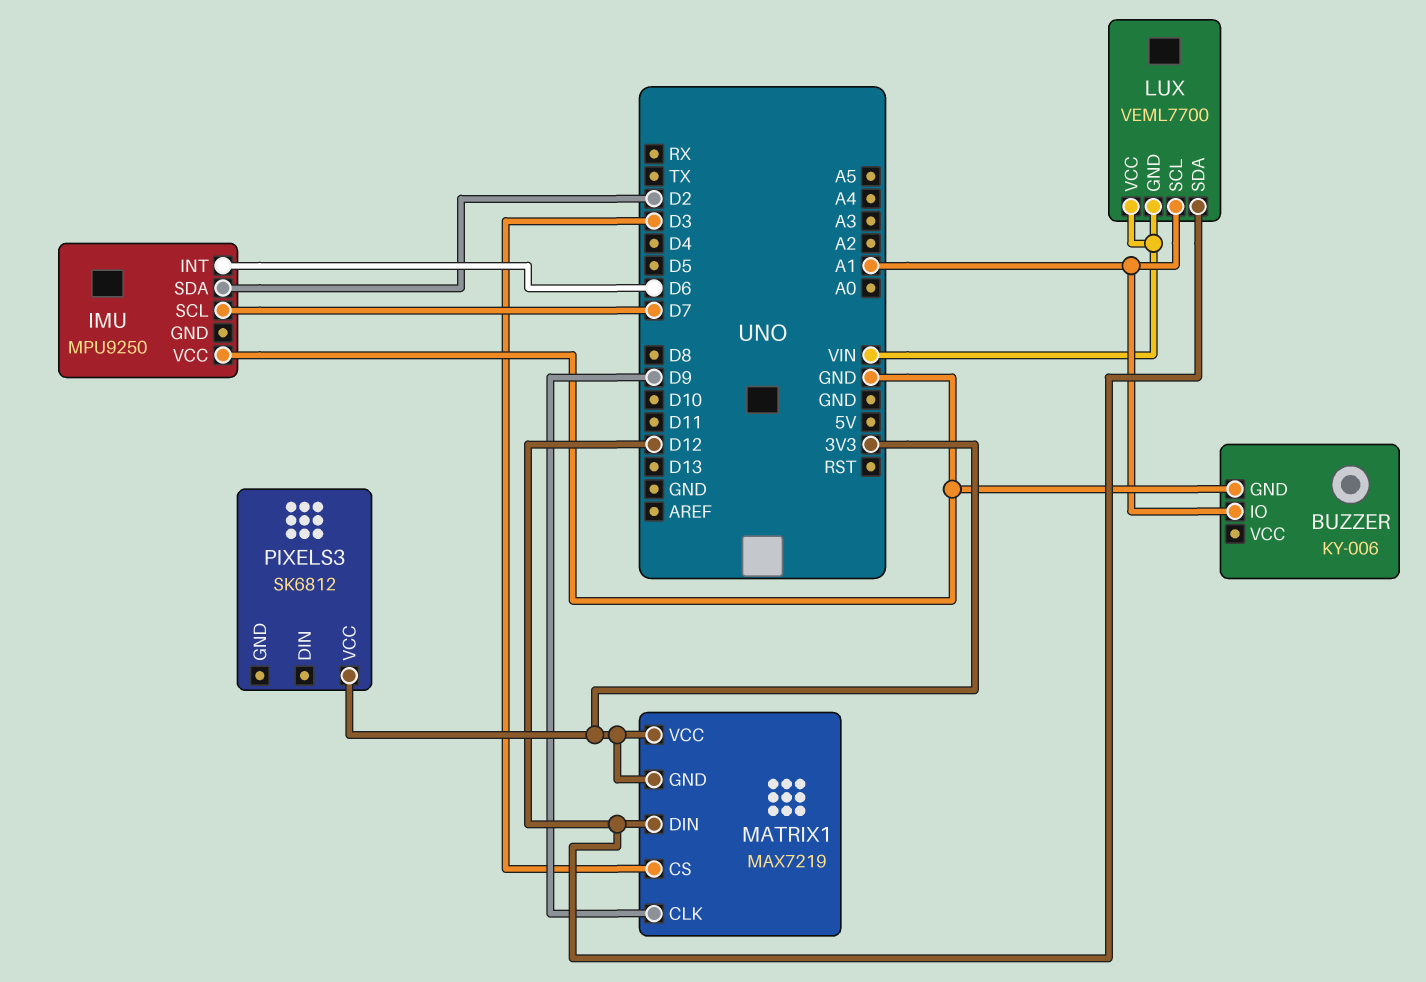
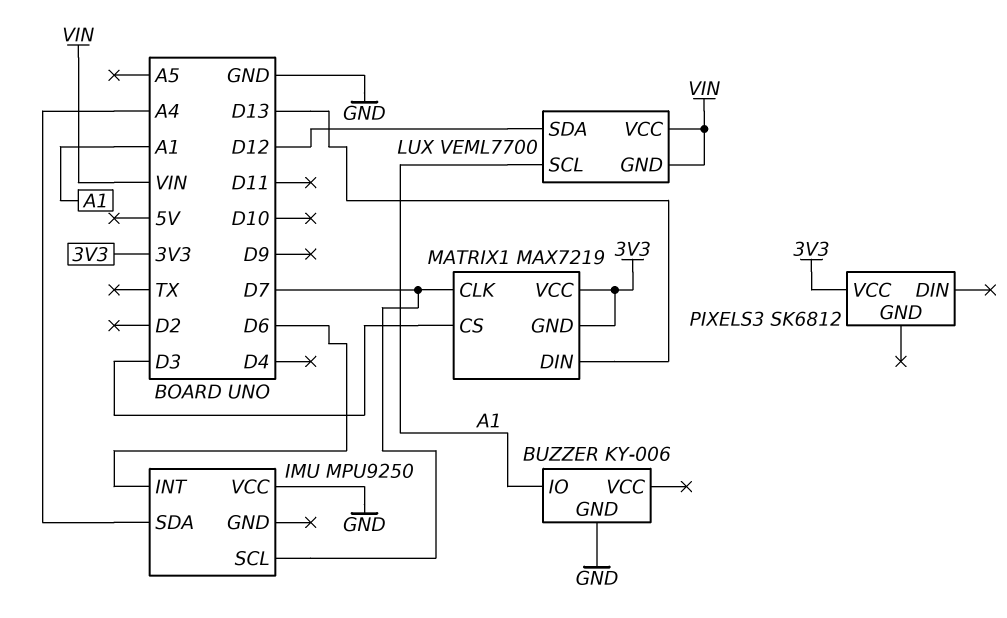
IMU pin SDA: D2 -> A4
MATRIX1 pin CLK: D9 -> D7
MATRIX1 pin DIN: D12 -> D13

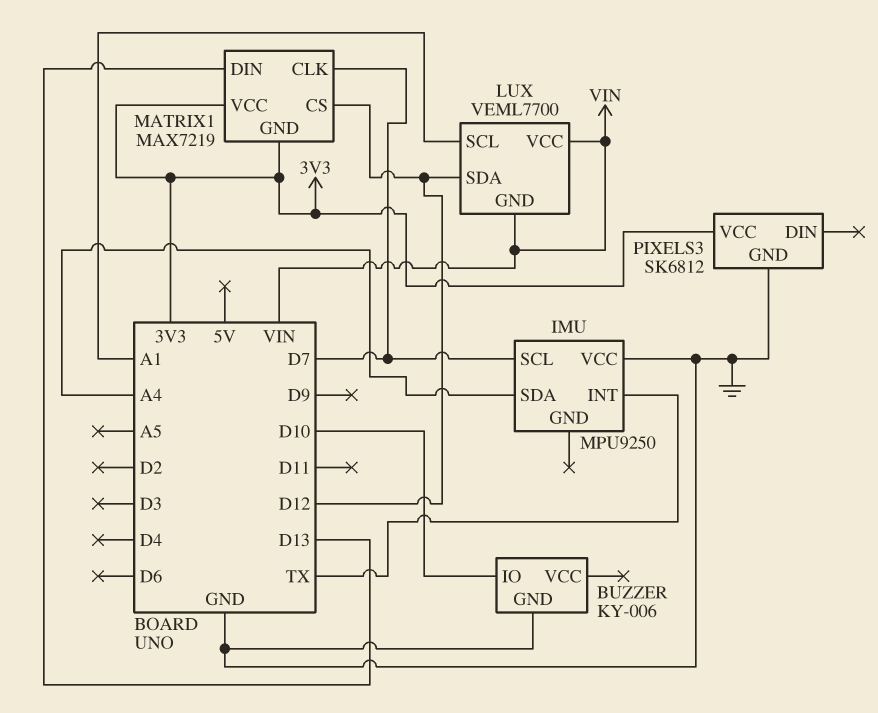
BUZZER pin IO: A1 -> D10
IMU pin INT: D6 -> TX
MATRIX1 pin CS: D3 -> D12
PIXELS3 pin GND: none -> GND

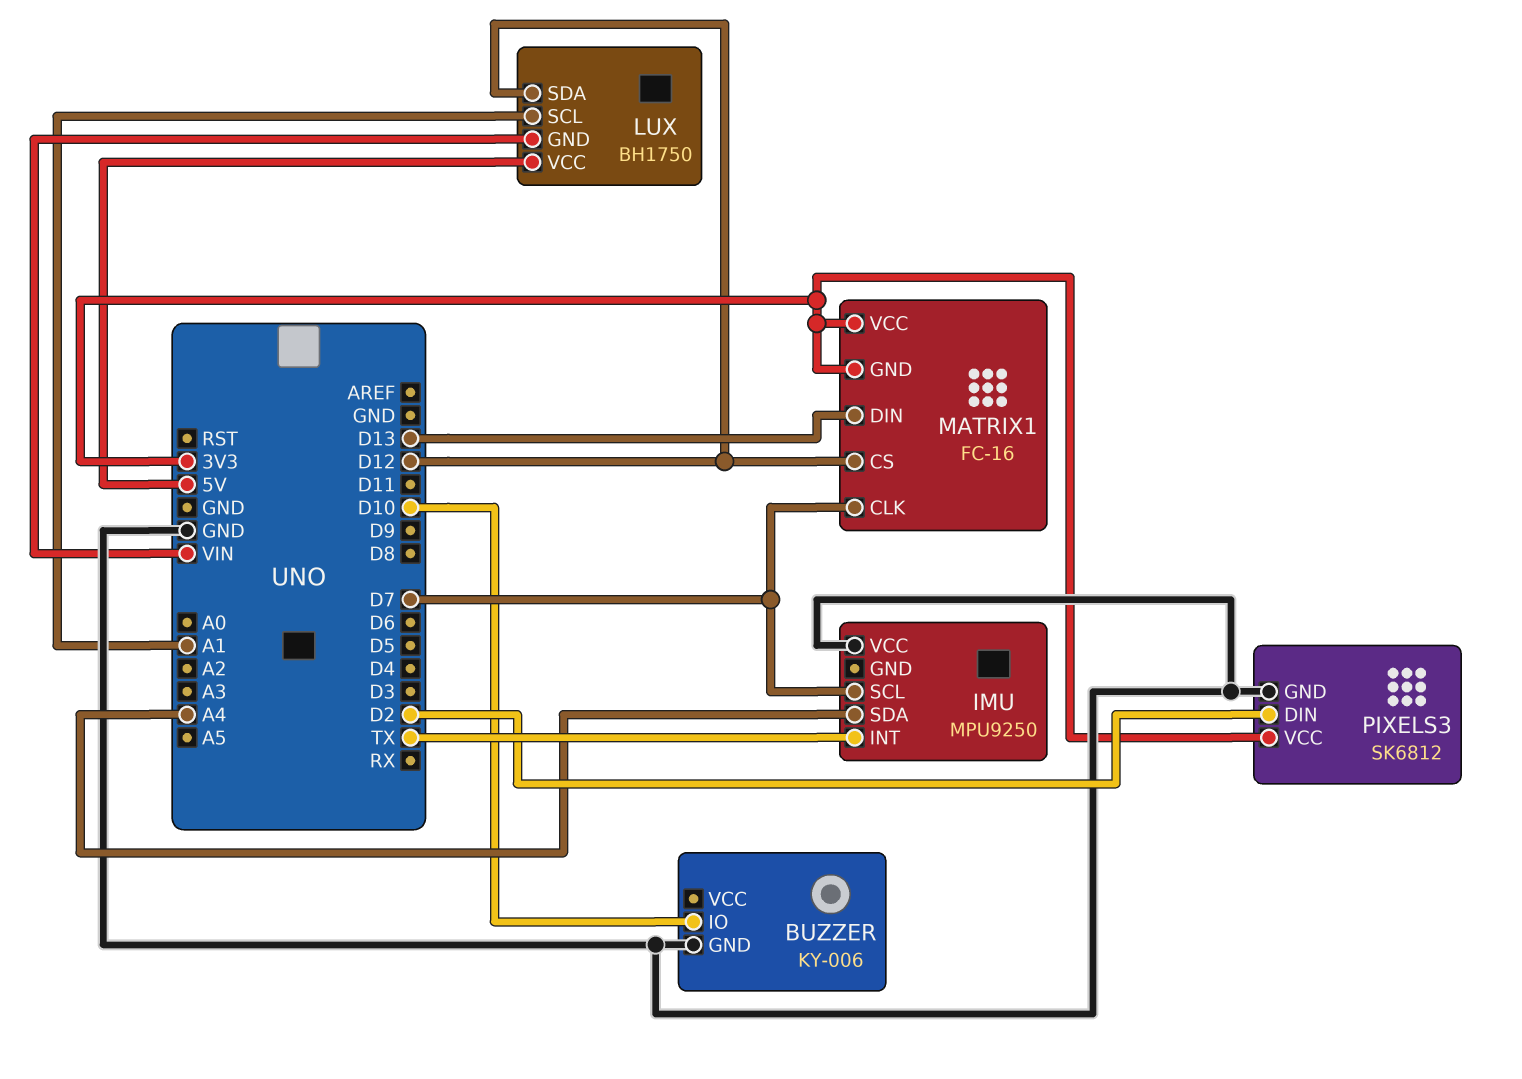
LUX: VEML7700 -> BH1750
LUX pin VCC: VIN -> 5V
MATRIX1: MAX7219 -> FC-16
PIXELS3 pin DIN: none -> D2

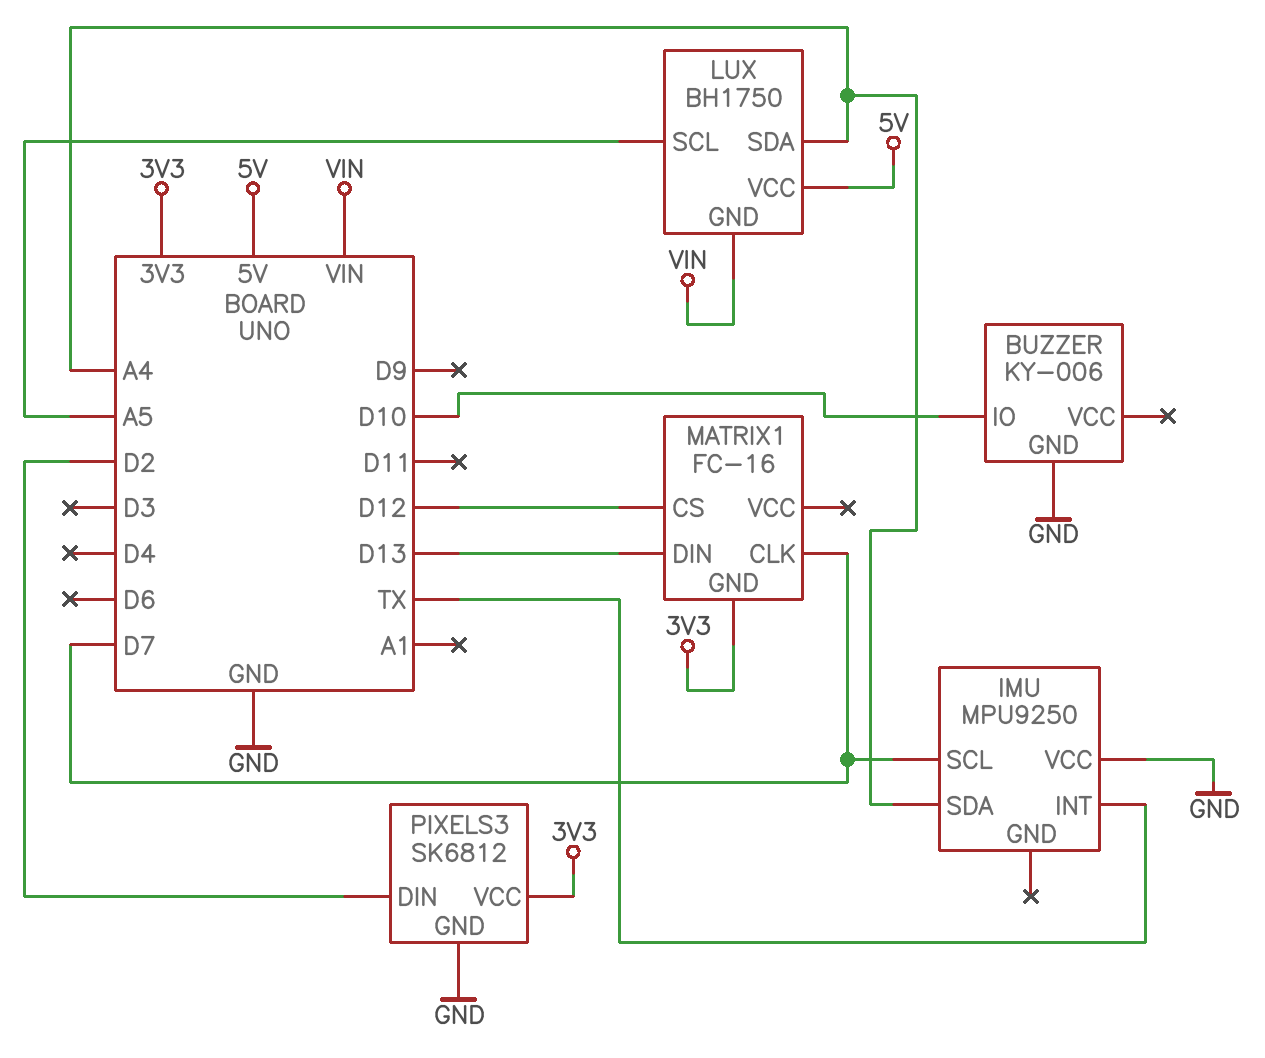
LUX pin SCL: A1 -> A5
LUX pin SDA: D12 -> A4
MATRIX1 pin VCC: 3V3 -> none

